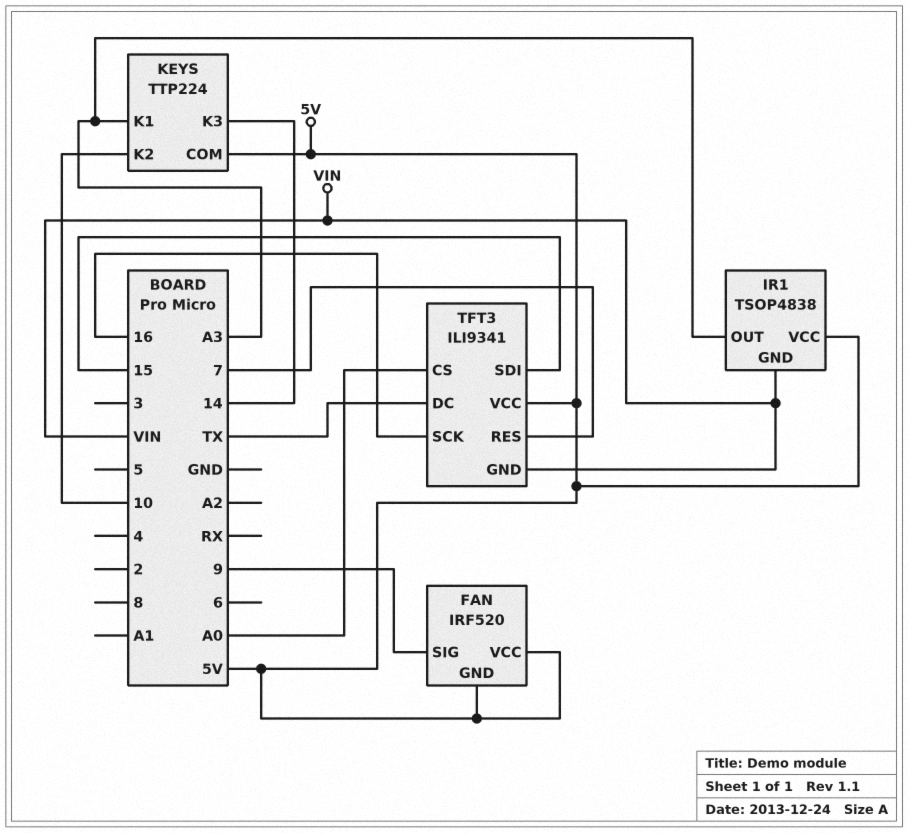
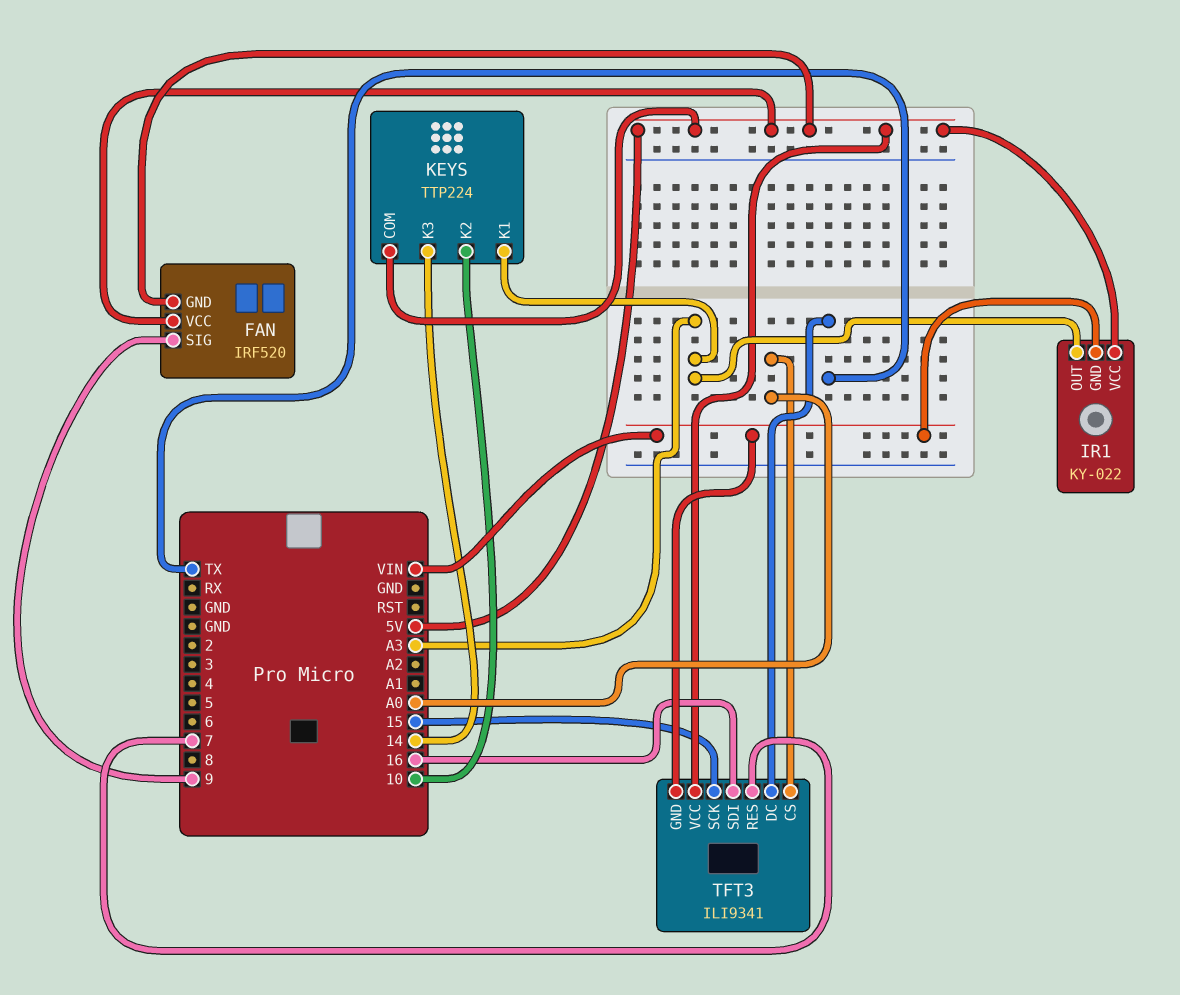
IR1: TSOP4838 -> KY-022
TFT3 pin SCK: 16 -> 15
TFT3 pin SDI: 15 -> 16

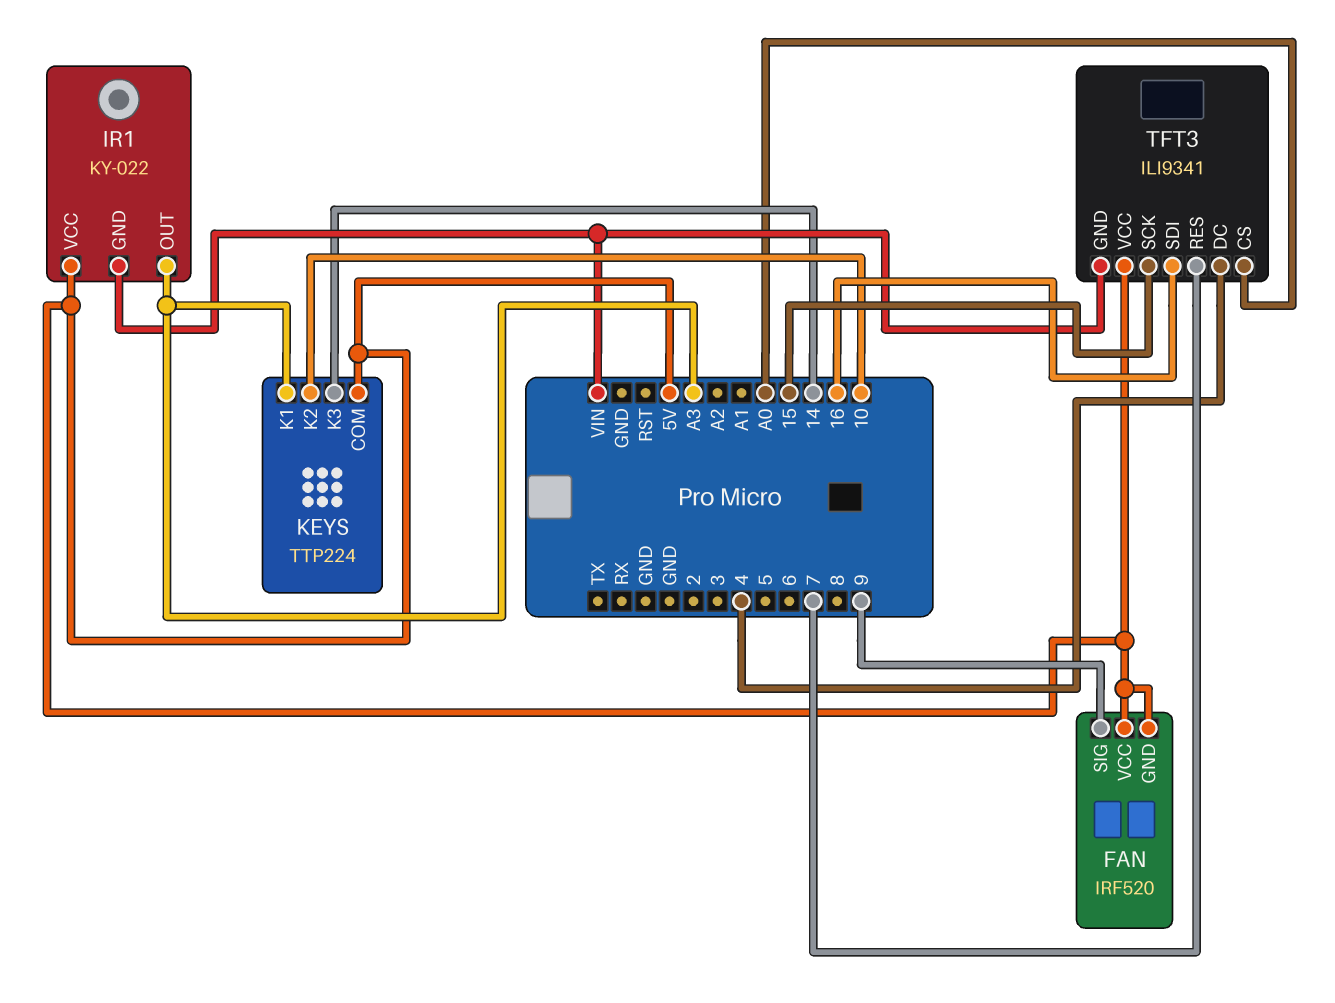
TFT3 pin DC: TX -> 4

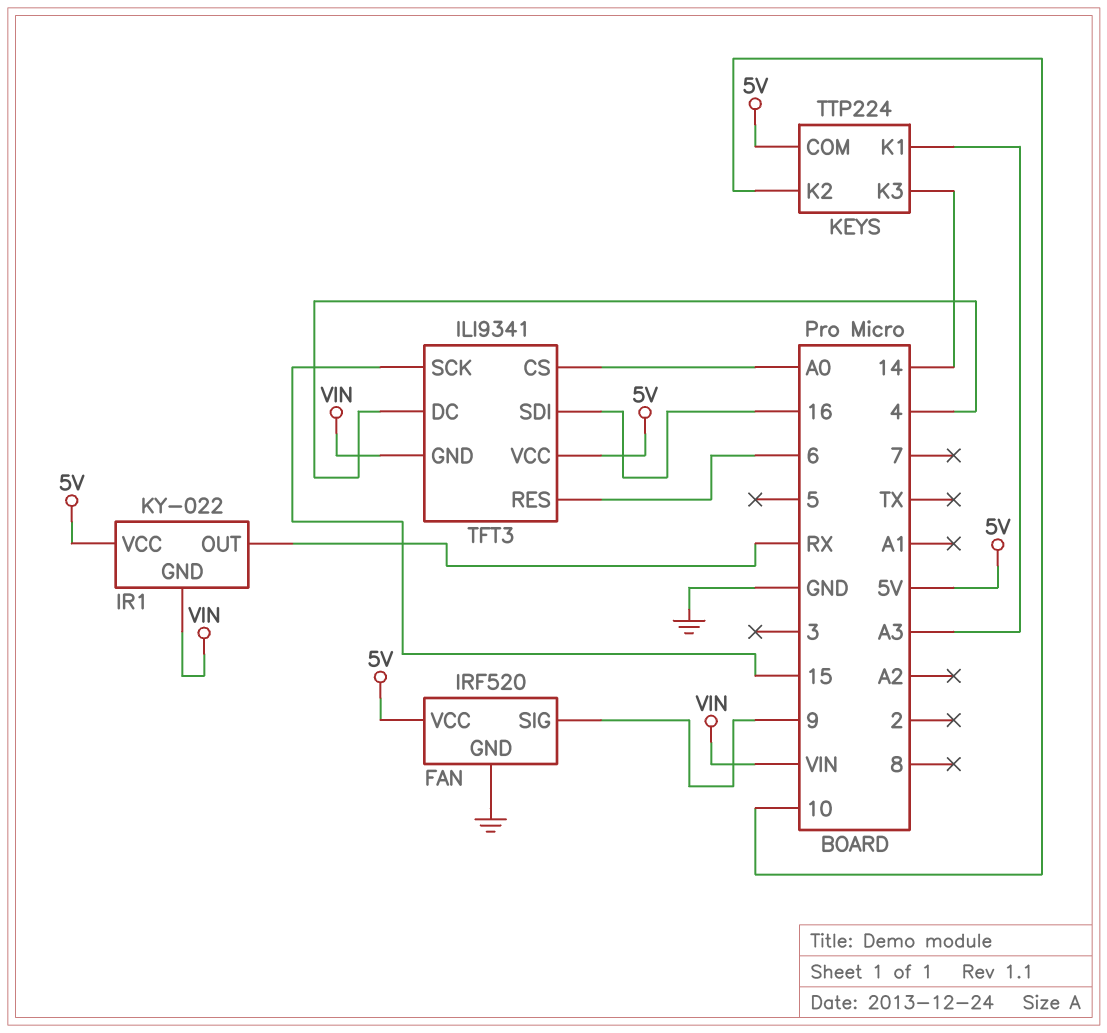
FAN pin GND: 5V -> GND
IR1 pin OUT: A3 -> RX
TFT3 pin RES: 7 -> 6

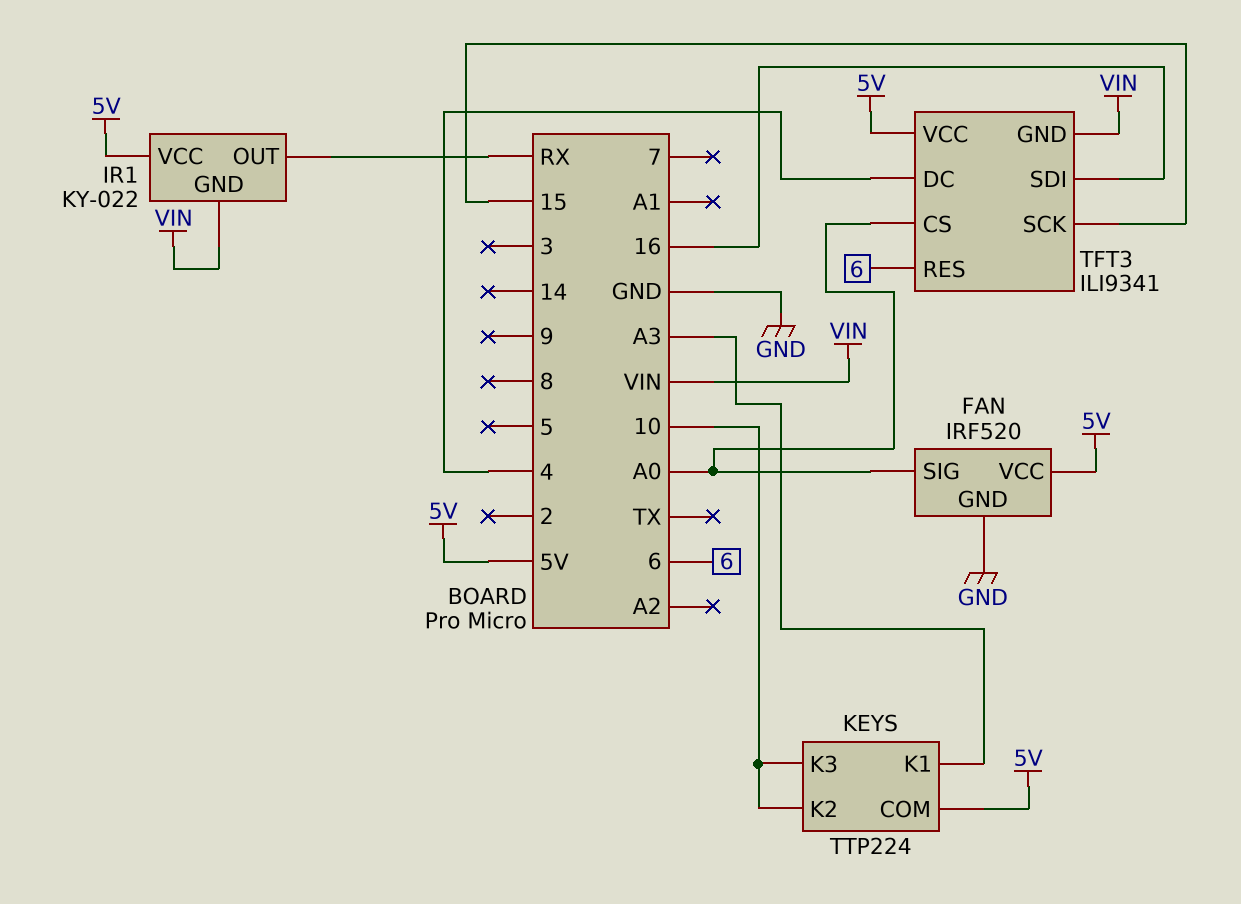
FAN pin SIG: 9 -> A0
KEYS pin K3: 14 -> 10

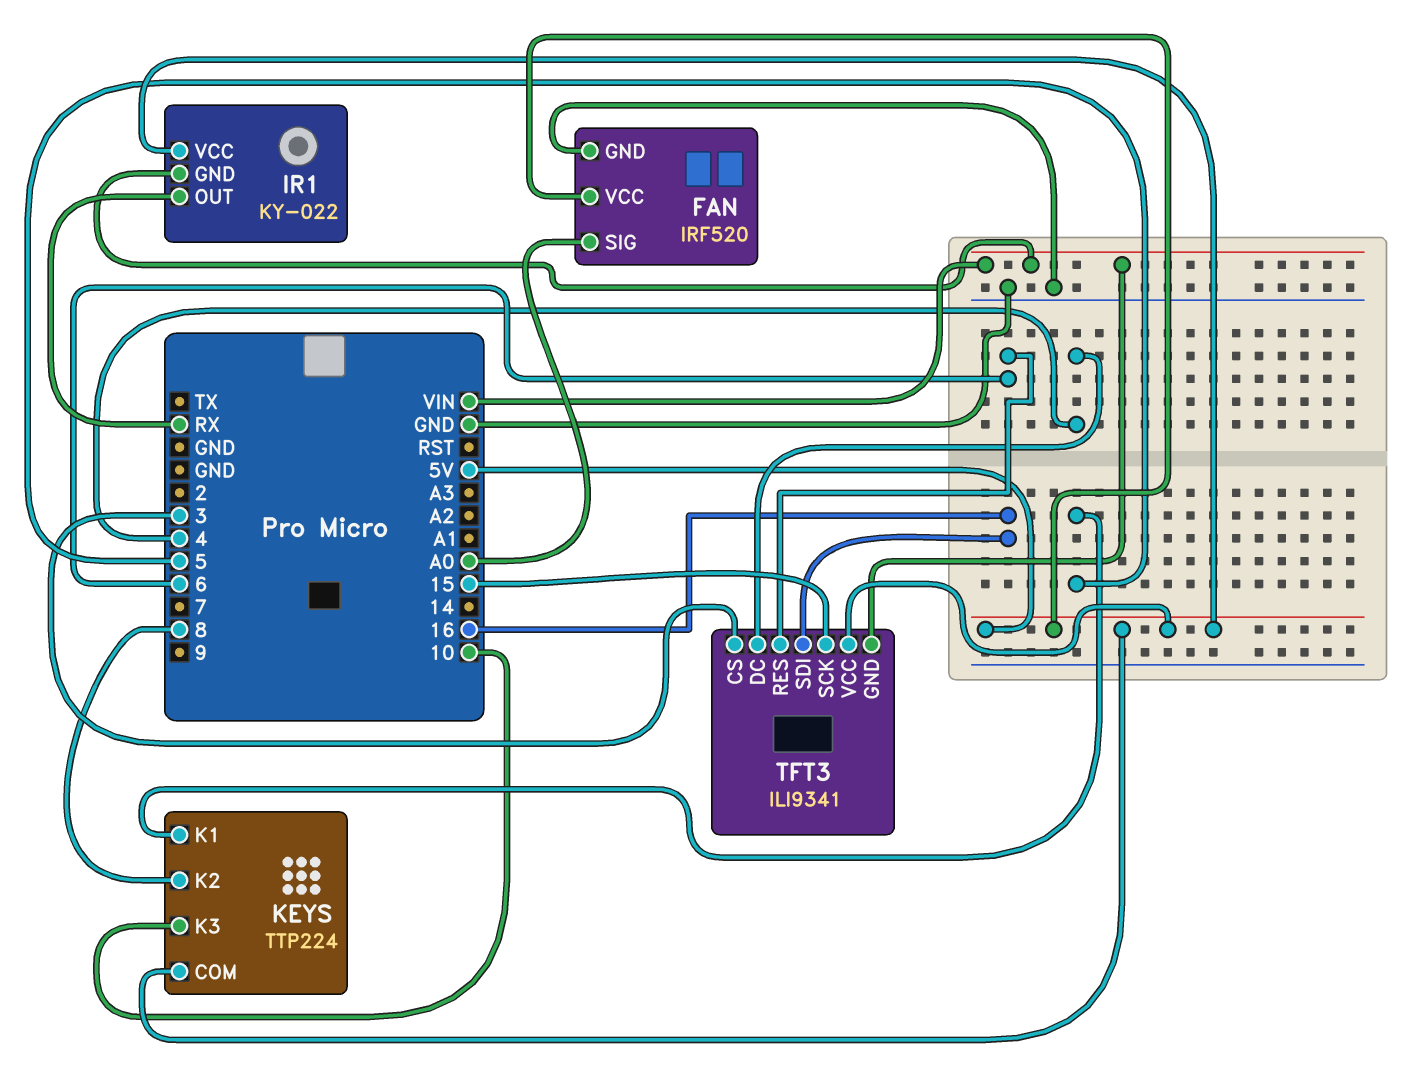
KEYS pin K1: A3 -> 5
KEYS pin K2: 10 -> 8
TFT3 pin CS: A0 -> 3

